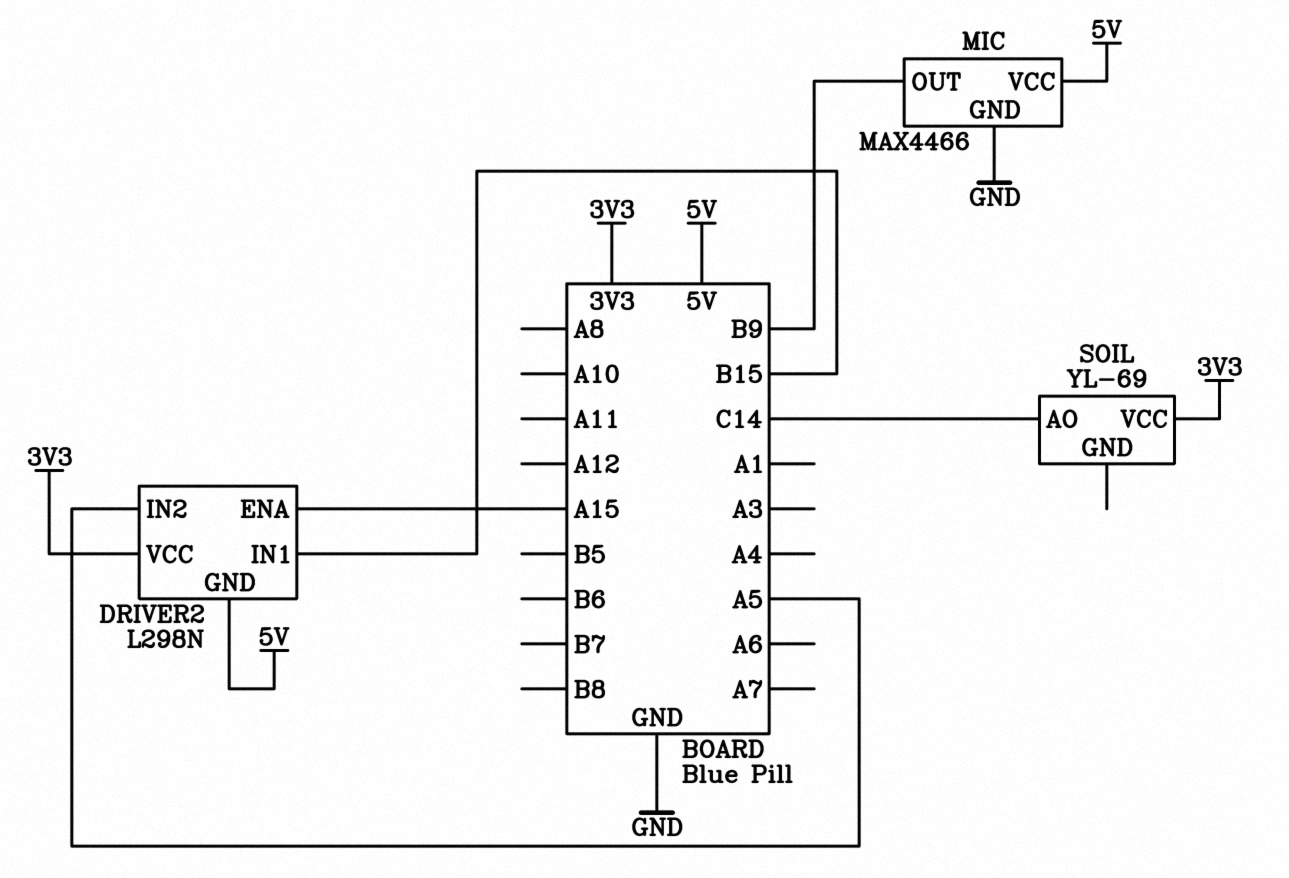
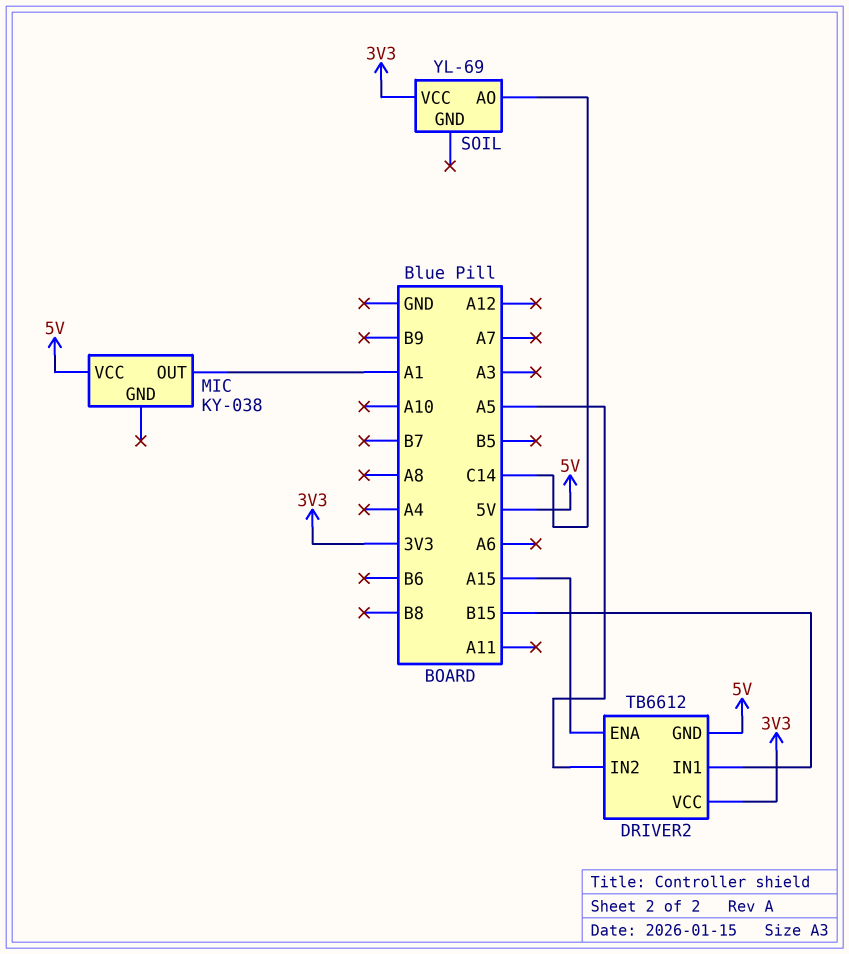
DRIVER2: L298N -> TB6612
MIC: MAX4466 -> KY-038
MIC pin GND: GND -> none
MIC pin OUT: B9 -> A1

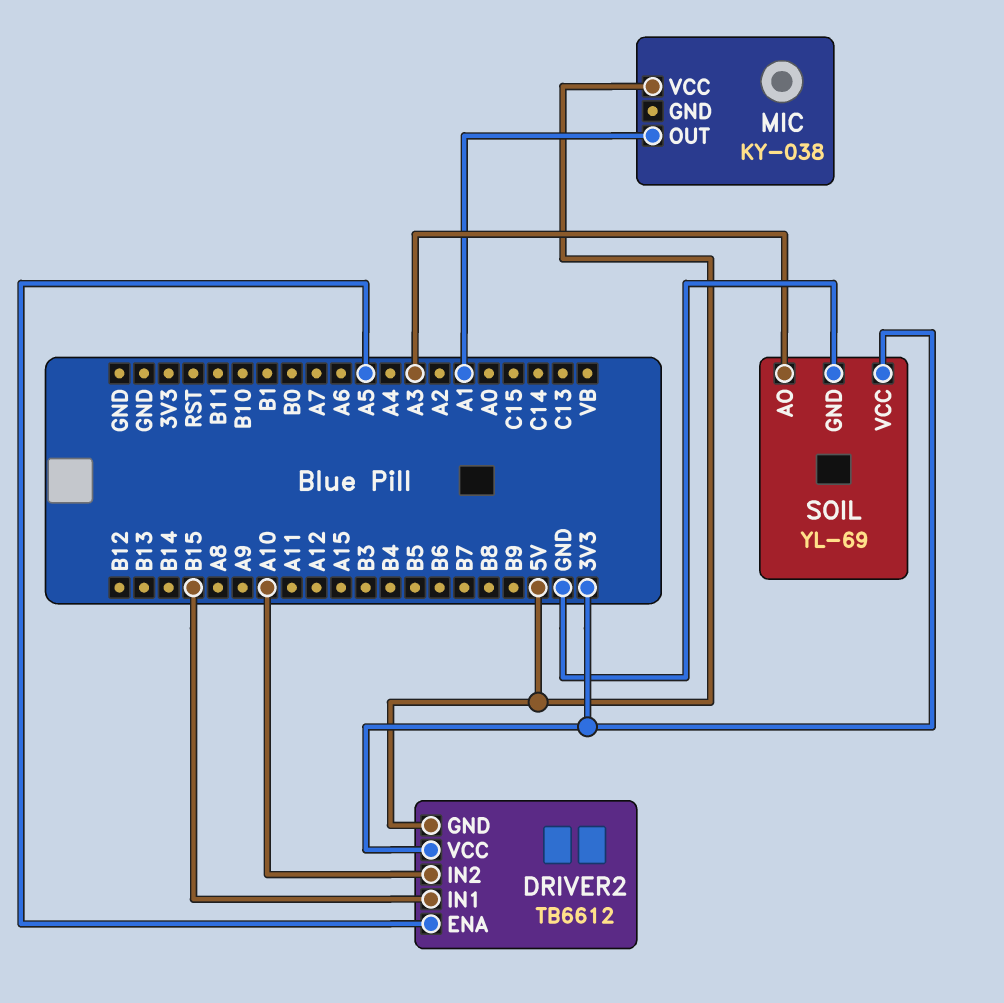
DRIVER2 pin ENA: A15 -> A5
DRIVER2 pin IN2: A5 -> A10
SOIL pin AO: C14 -> A3
SOIL pin GND: none -> GND

